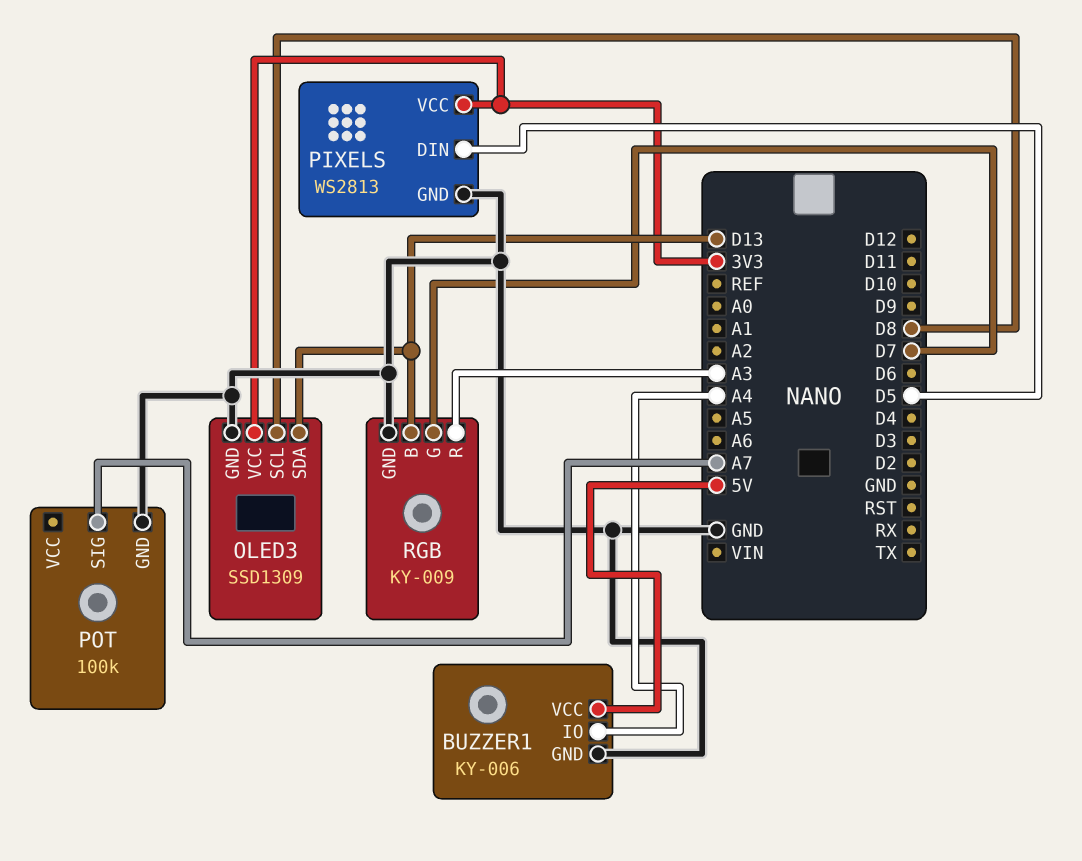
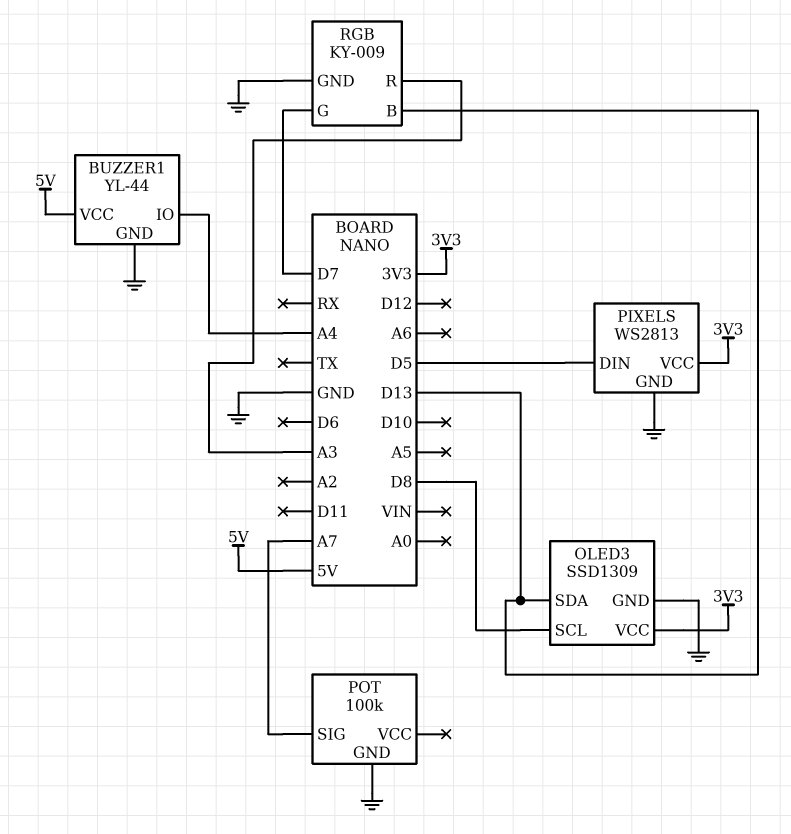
BUZZER1: KY-006 -> YL-44

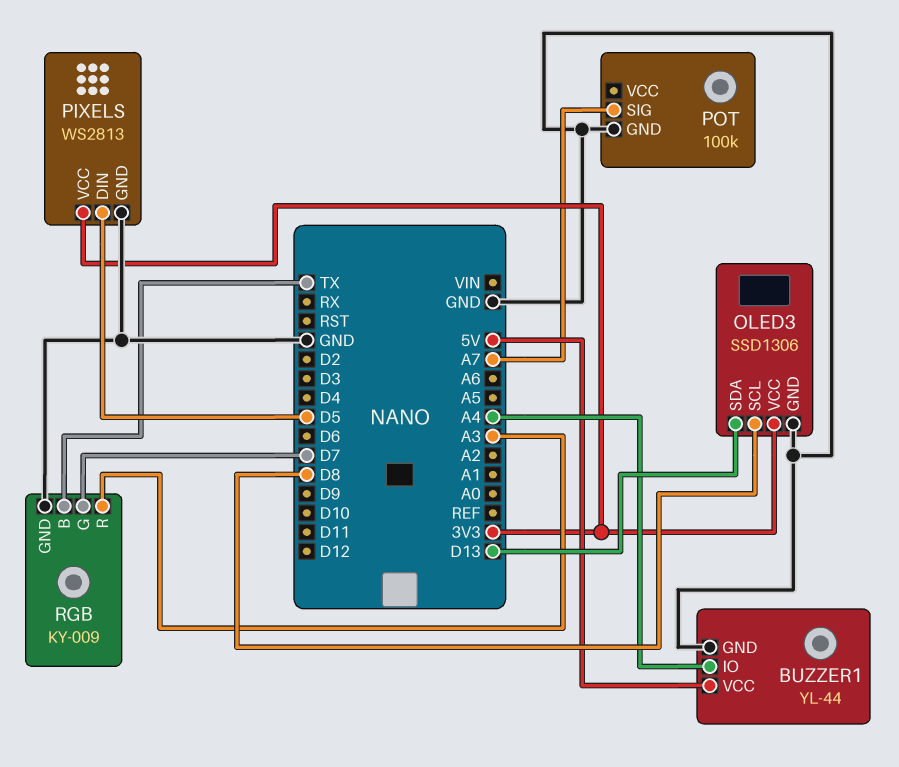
OLED3: SSD1309 -> SSD1306
RGB pin B: D13 -> TX

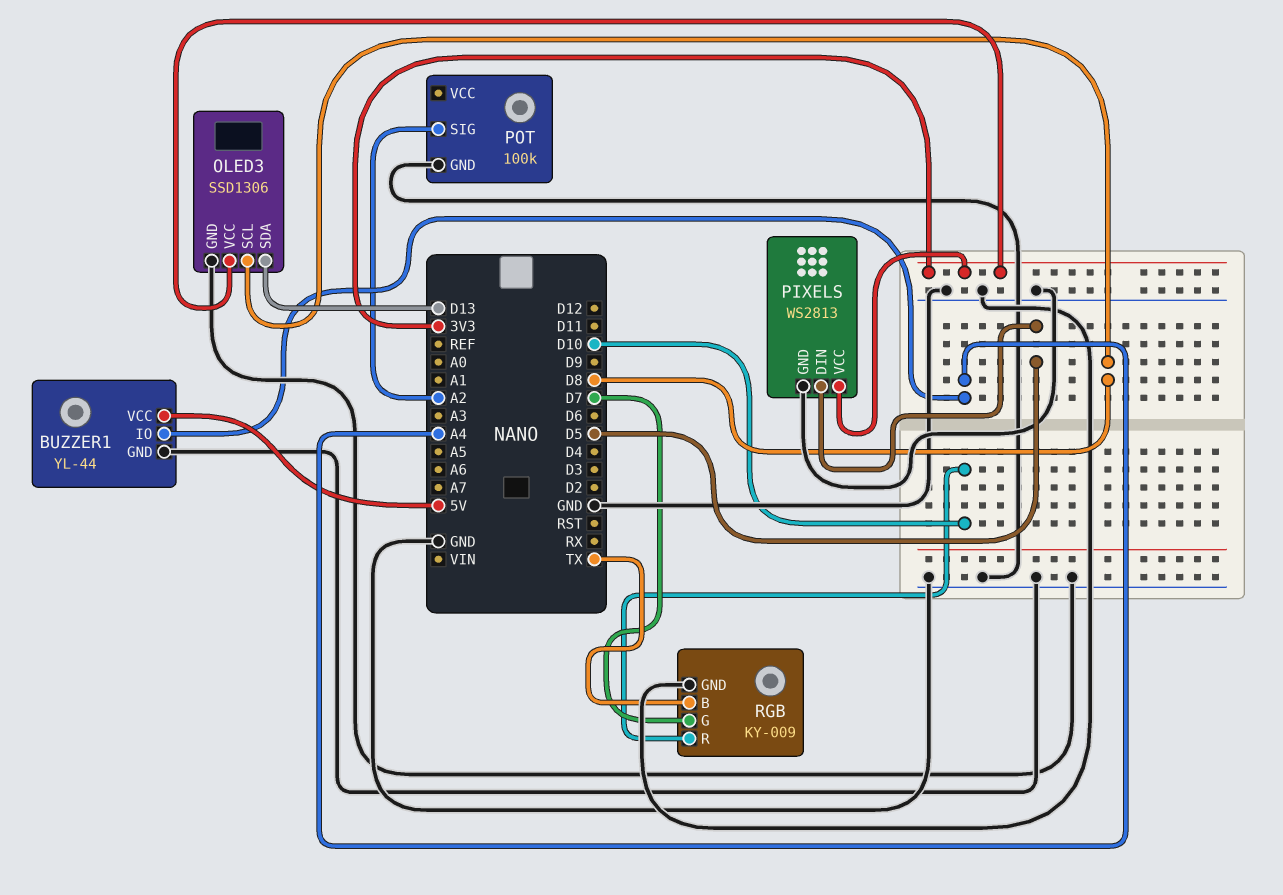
POT pin SIG: A7 -> A2
RGB pin R: A3 -> D10

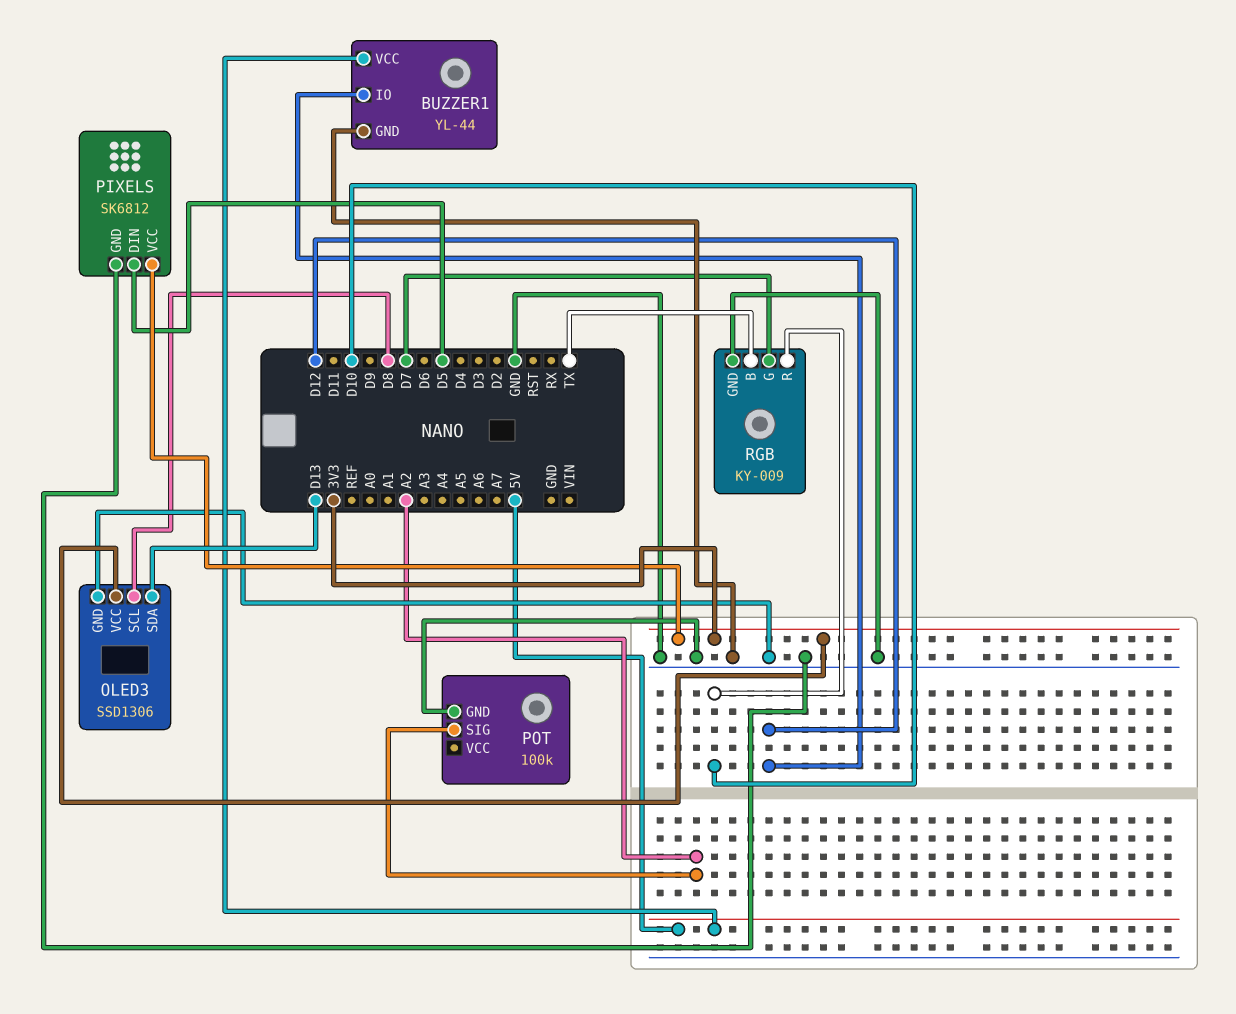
BUZZER1 pin IO: A4 -> D12
PIXELS: WS2813 -> SK6812

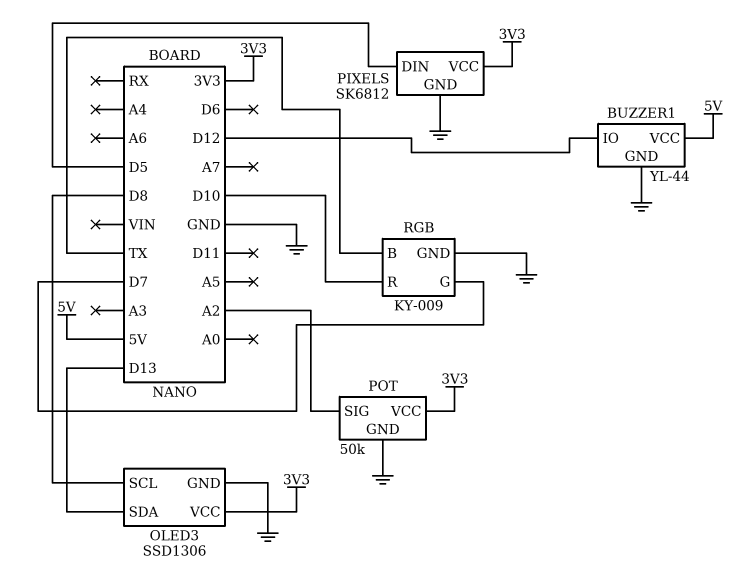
POT: 100k -> 50k
POT pin VCC: none -> 3V3

